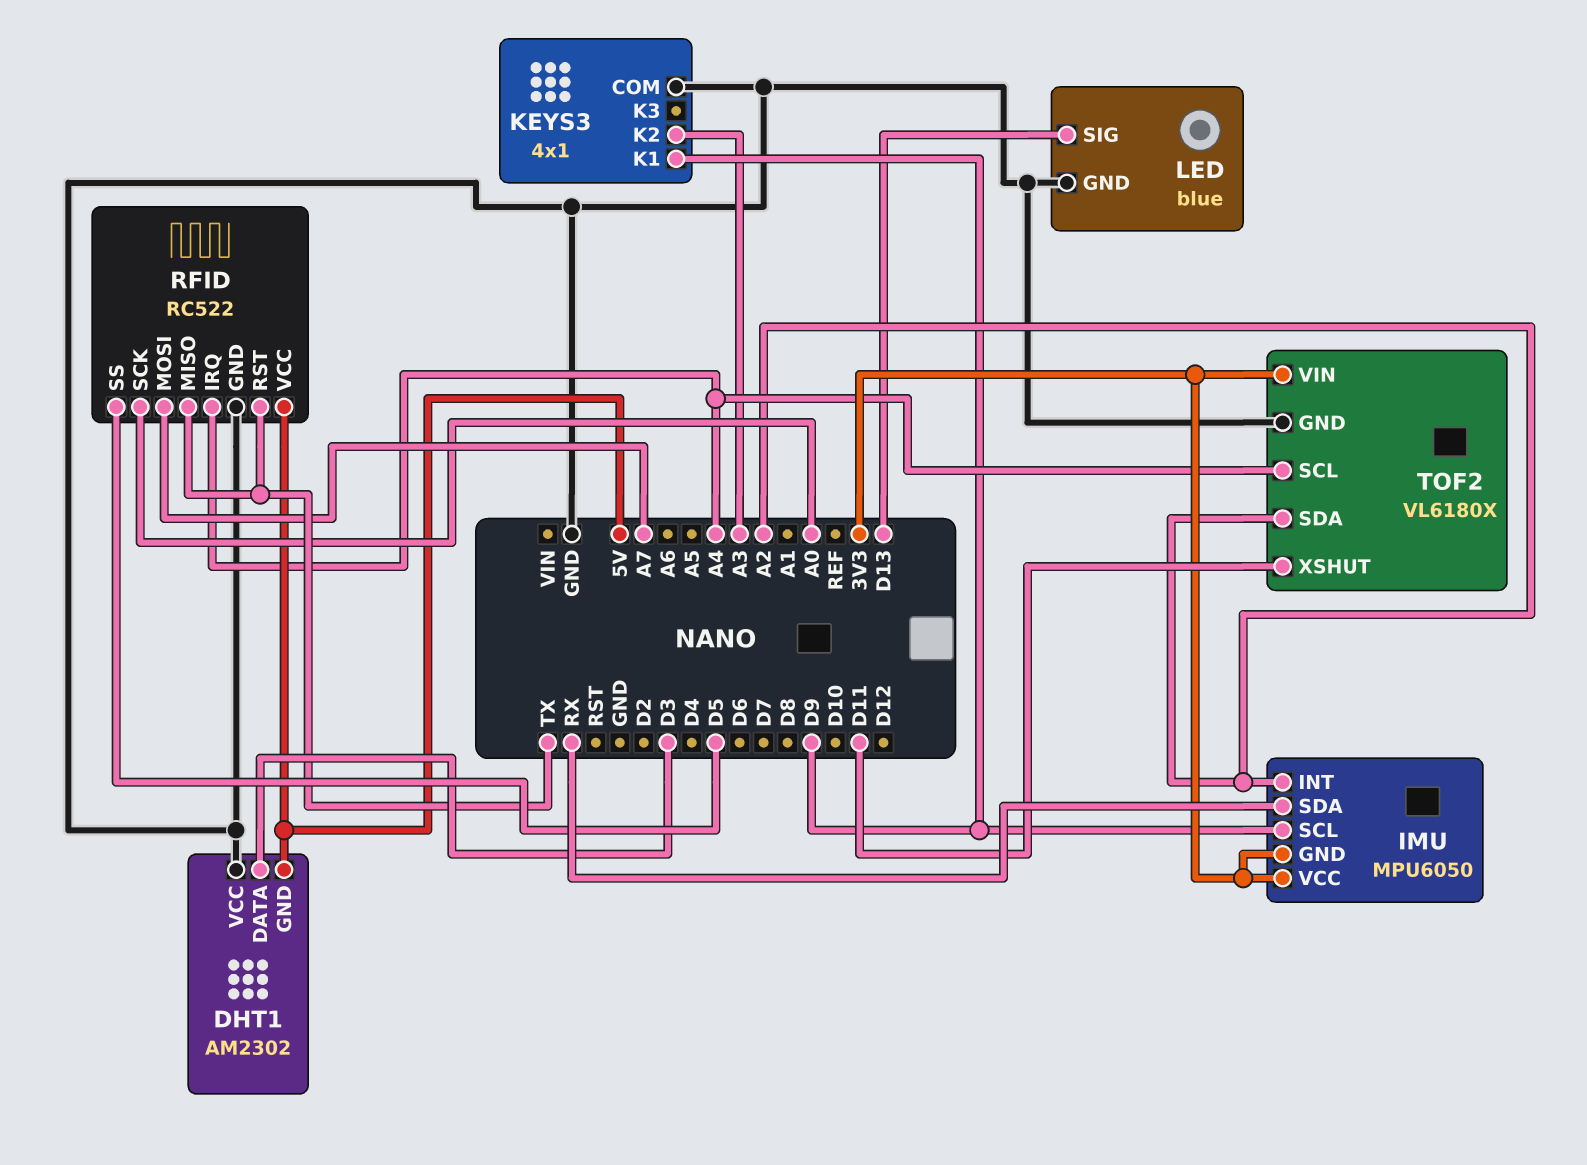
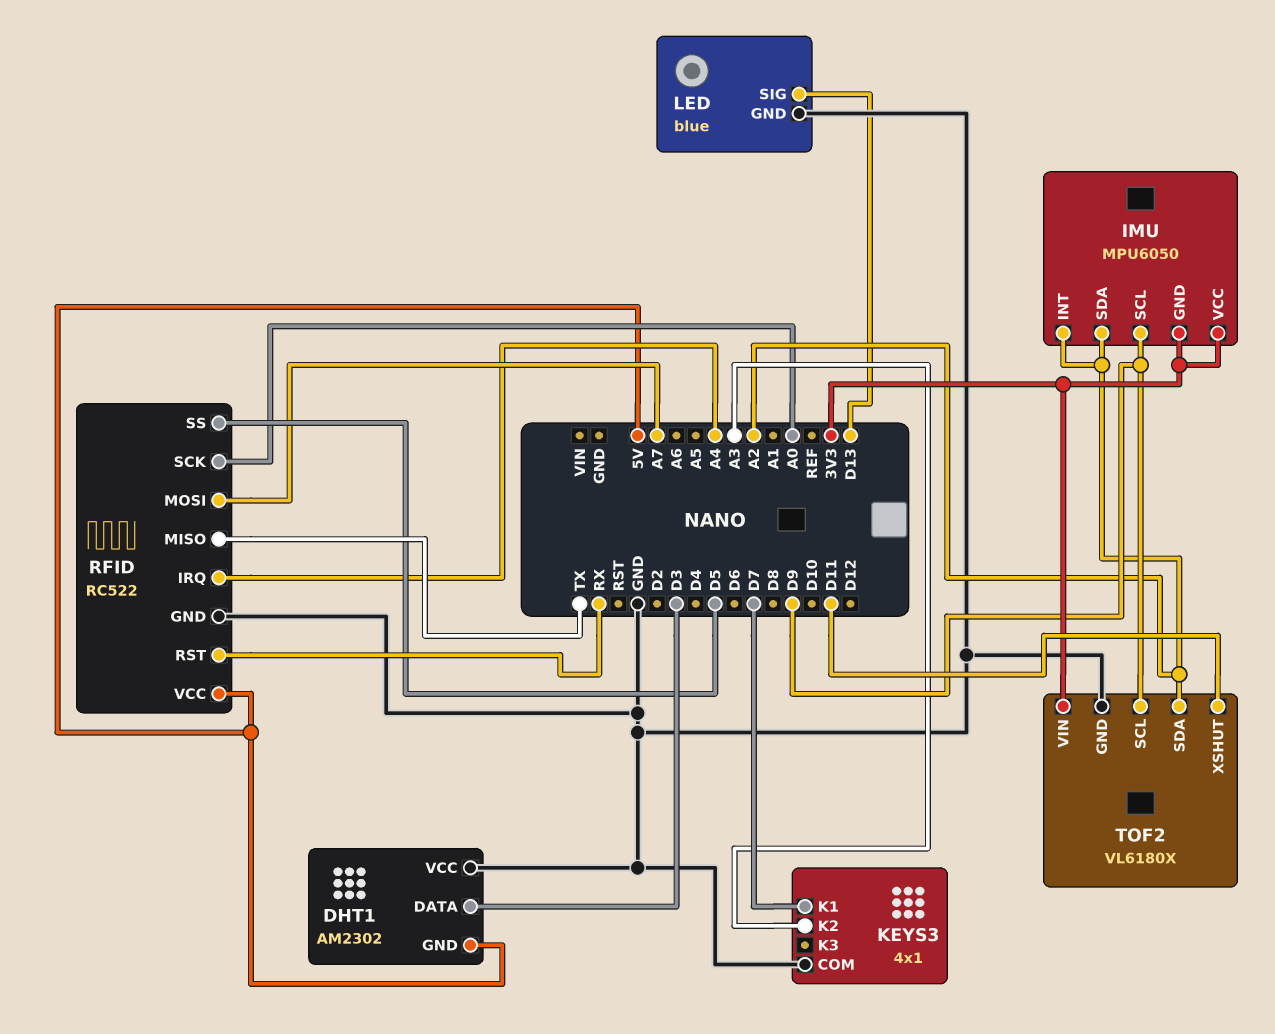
IMU pin SDA: RX -> A2
KEYS3 pin K1: D9 -> D7
RFID pin RST: TX -> RX
TOF2 pin SCL: A4 -> D9

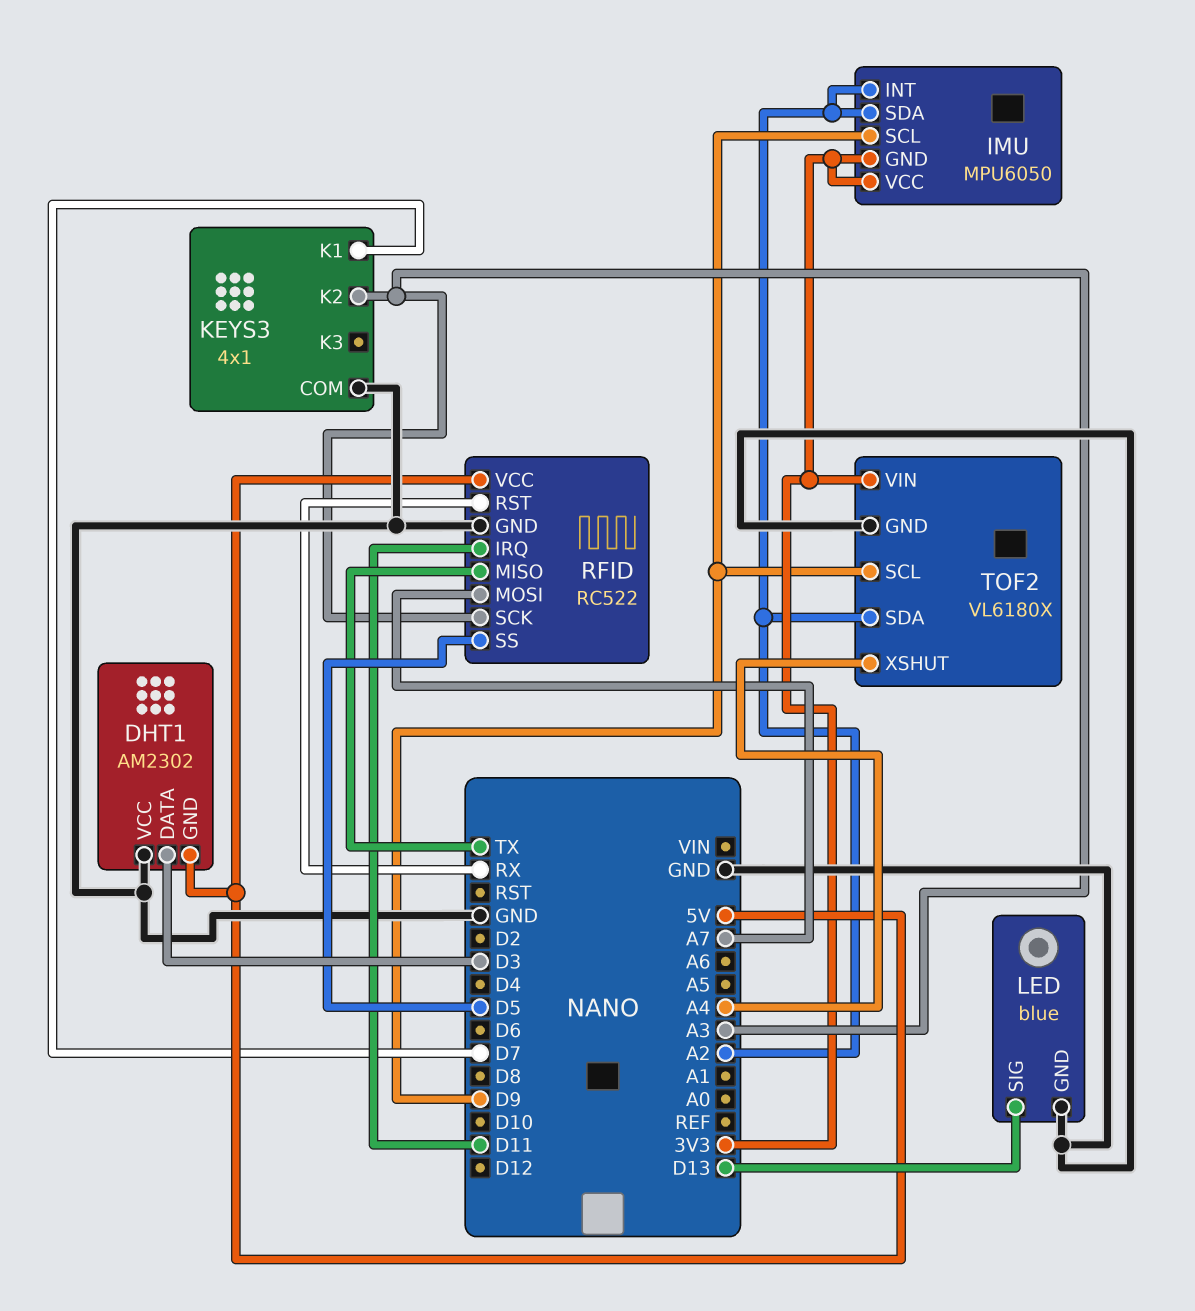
RFID pin IRQ: A4 -> D11
RFID pin SCK: A0 -> A3
TOF2 pin XSHUT: D11 -> A4

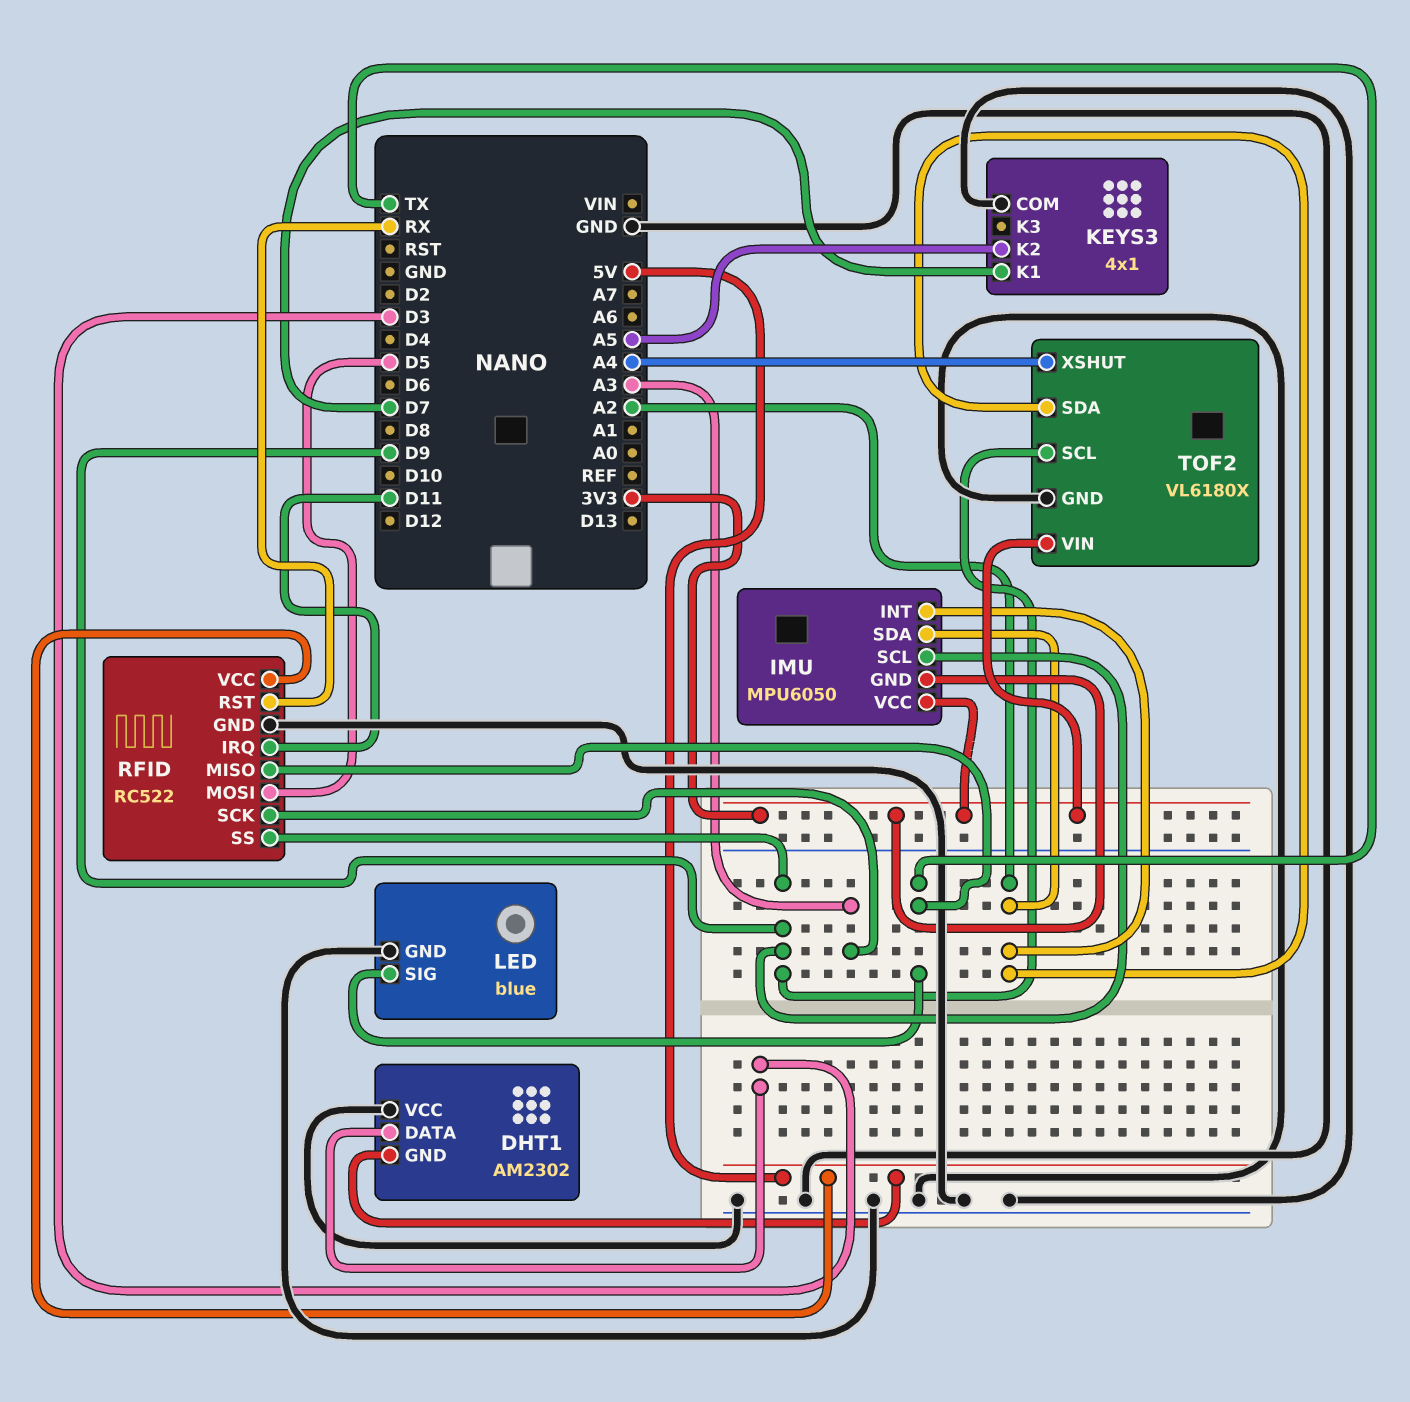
KEYS3 pin K2: A3 -> A5
LED pin SIG: D13 -> TX
RFID pin MOSI: A7 -> D5
RFID pin SS: D5 -> D9

